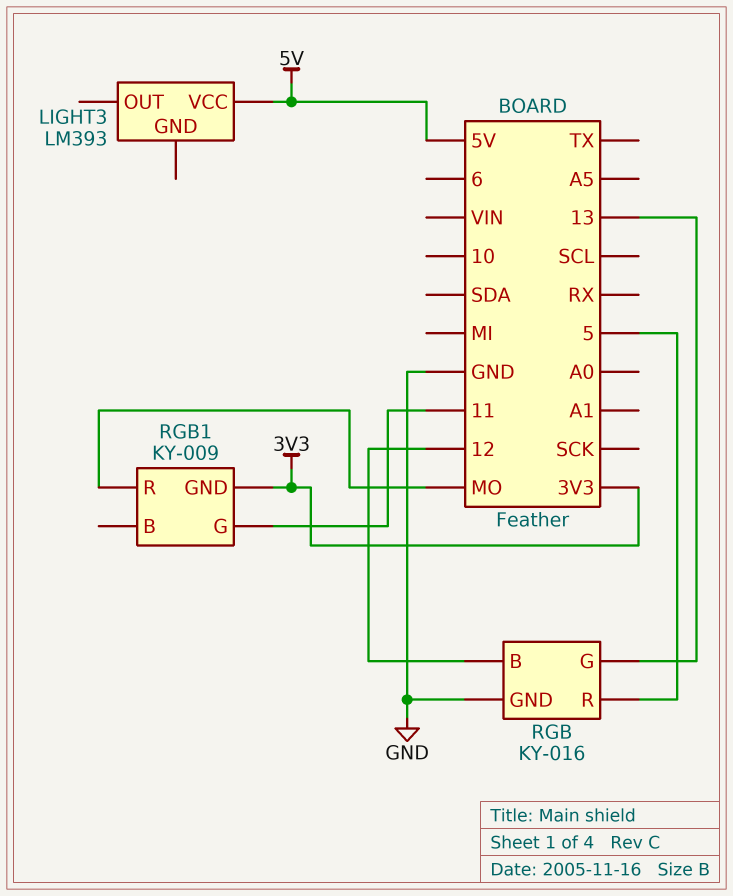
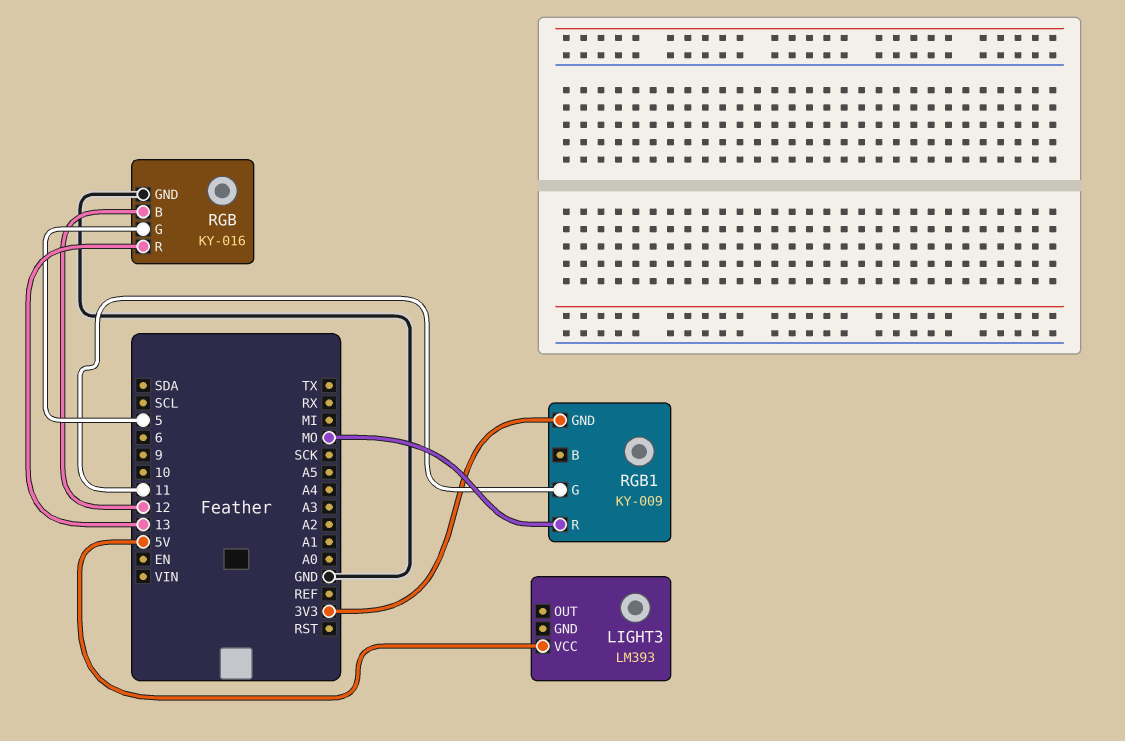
RGB pin G: 13 -> 5
RGB pin R: 5 -> 13

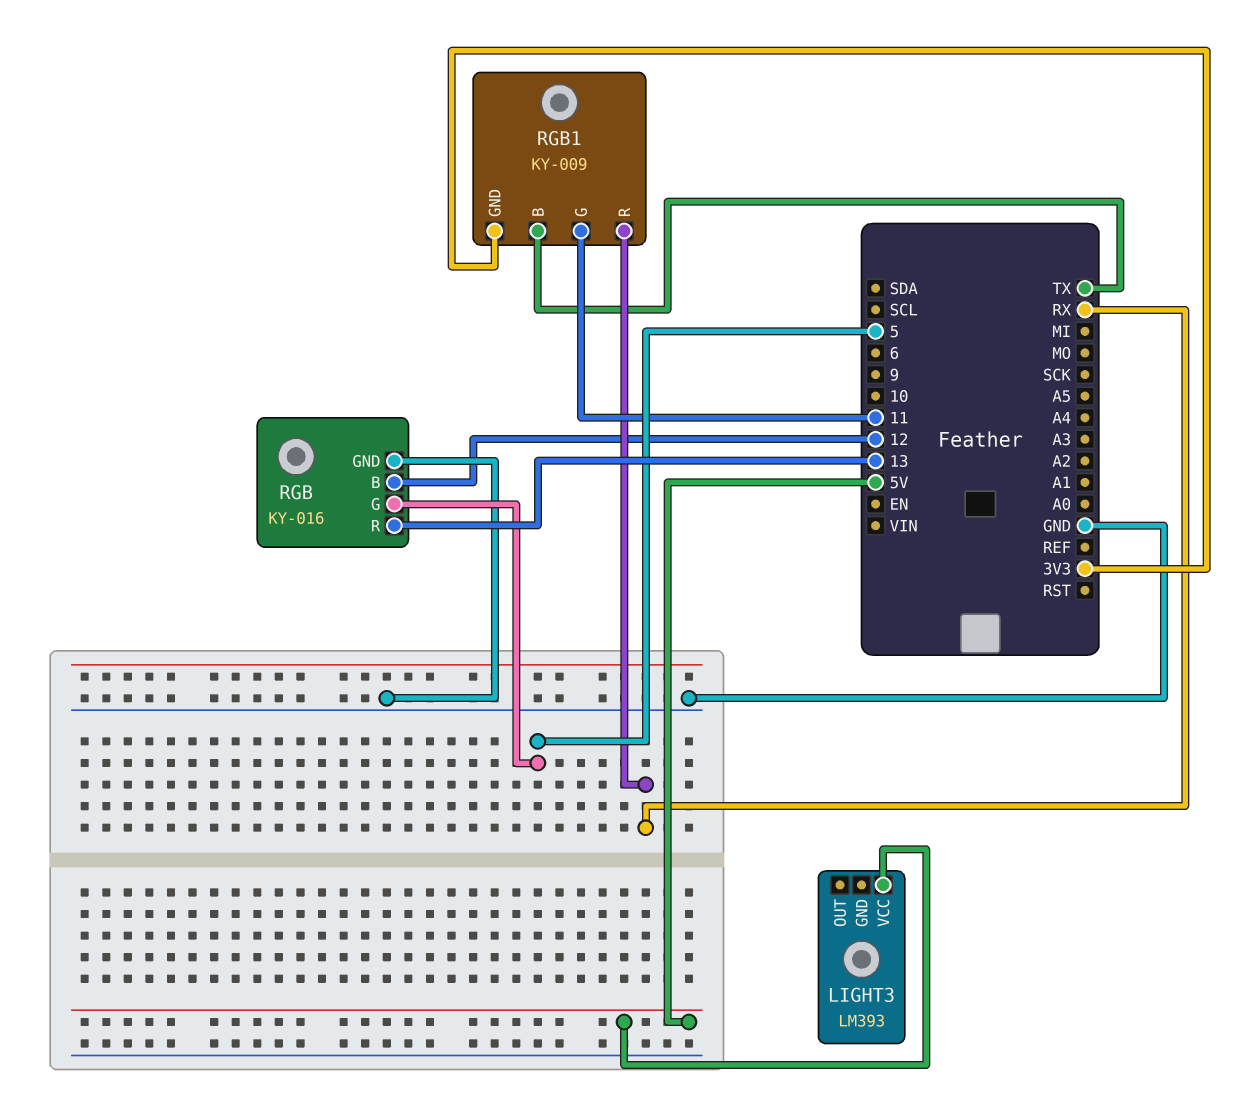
RGB1 pin B: none -> TX
RGB1 pin R: MO -> RX

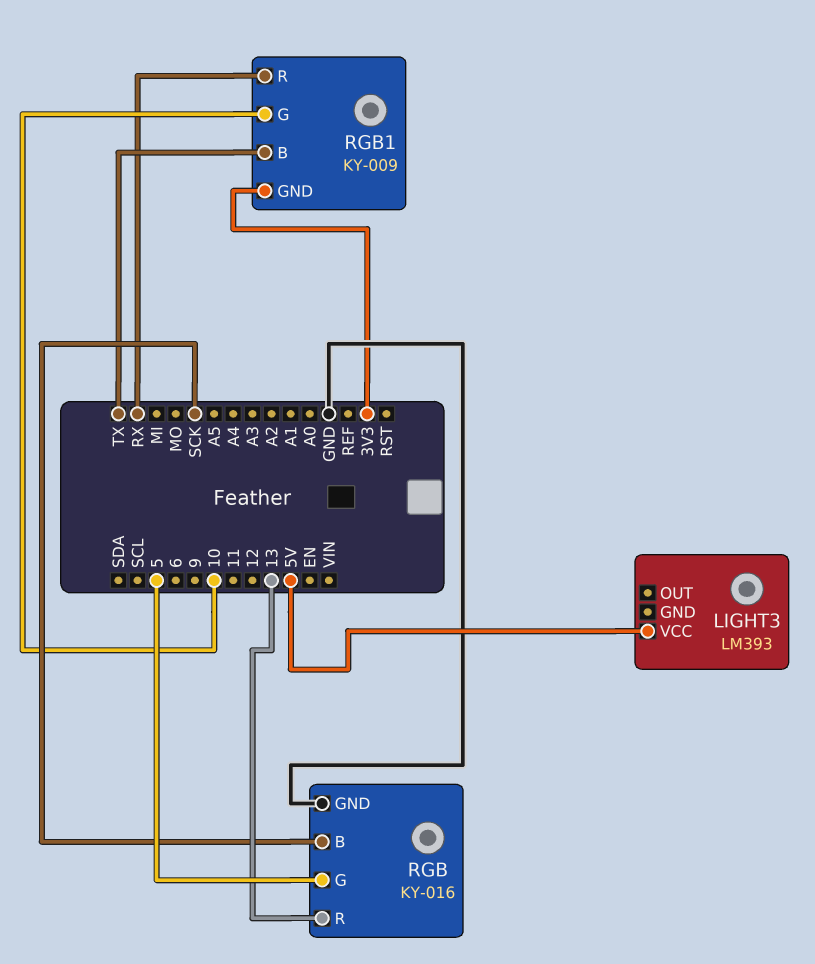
RGB pin B: 12 -> SCK
RGB1 pin G: 11 -> 10

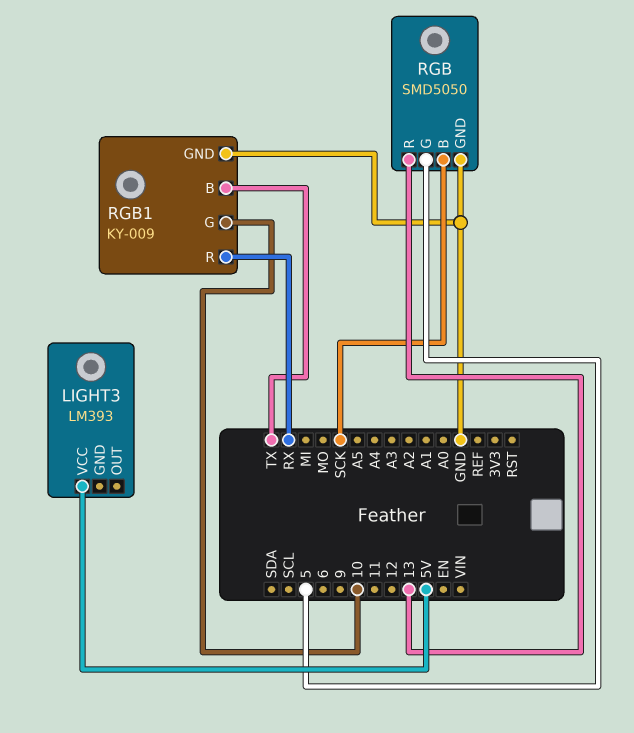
RGB: KY-016 -> SMD5050
RGB1 pin GND: 3V3 -> GND

